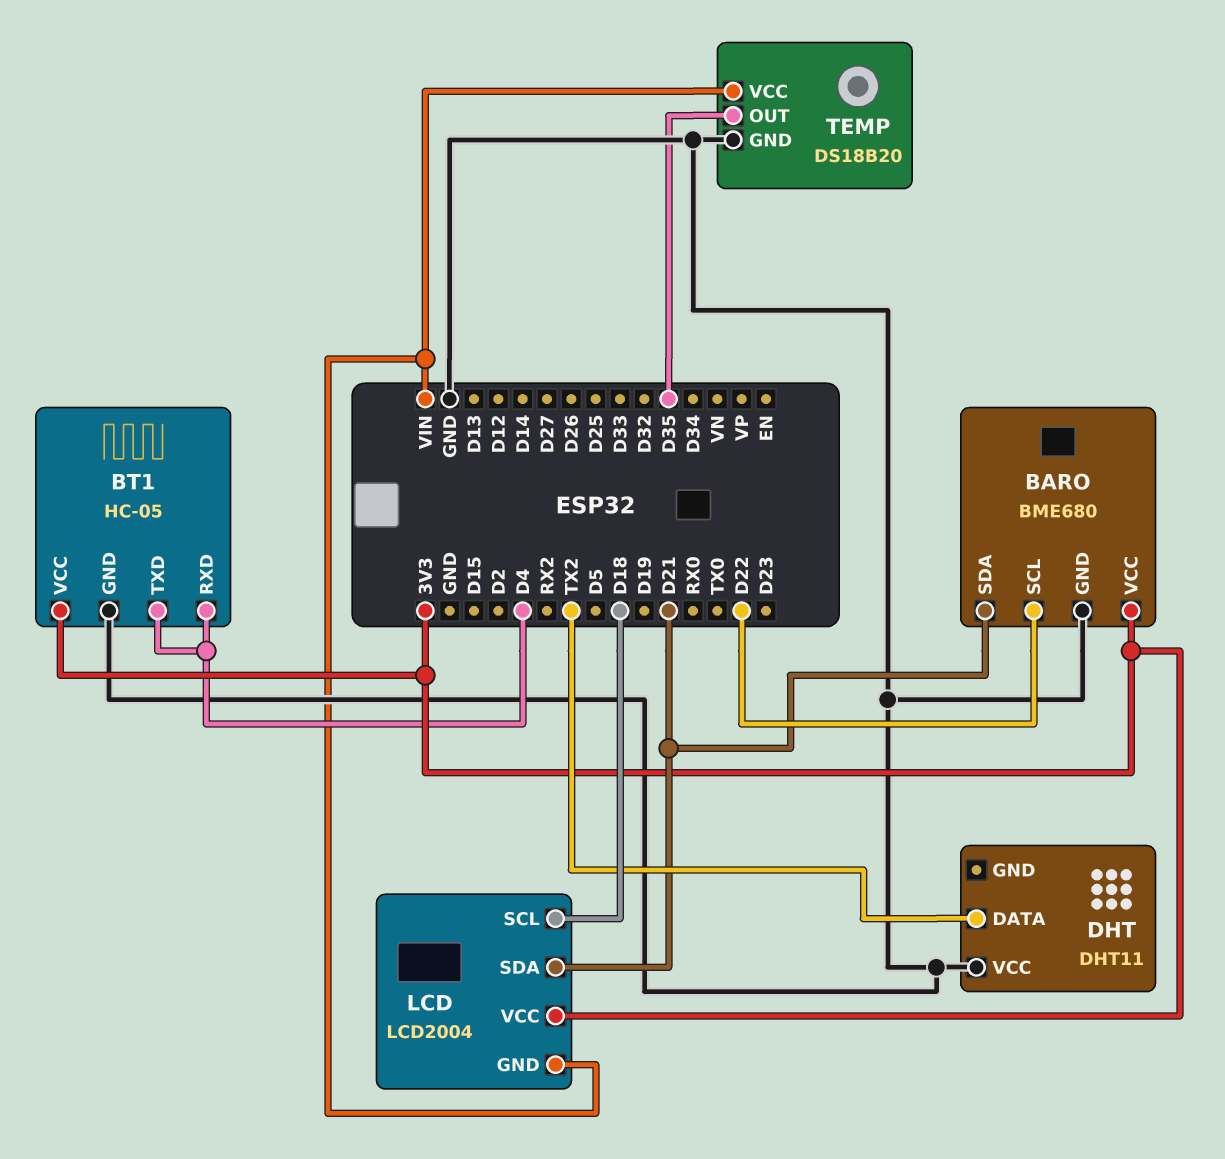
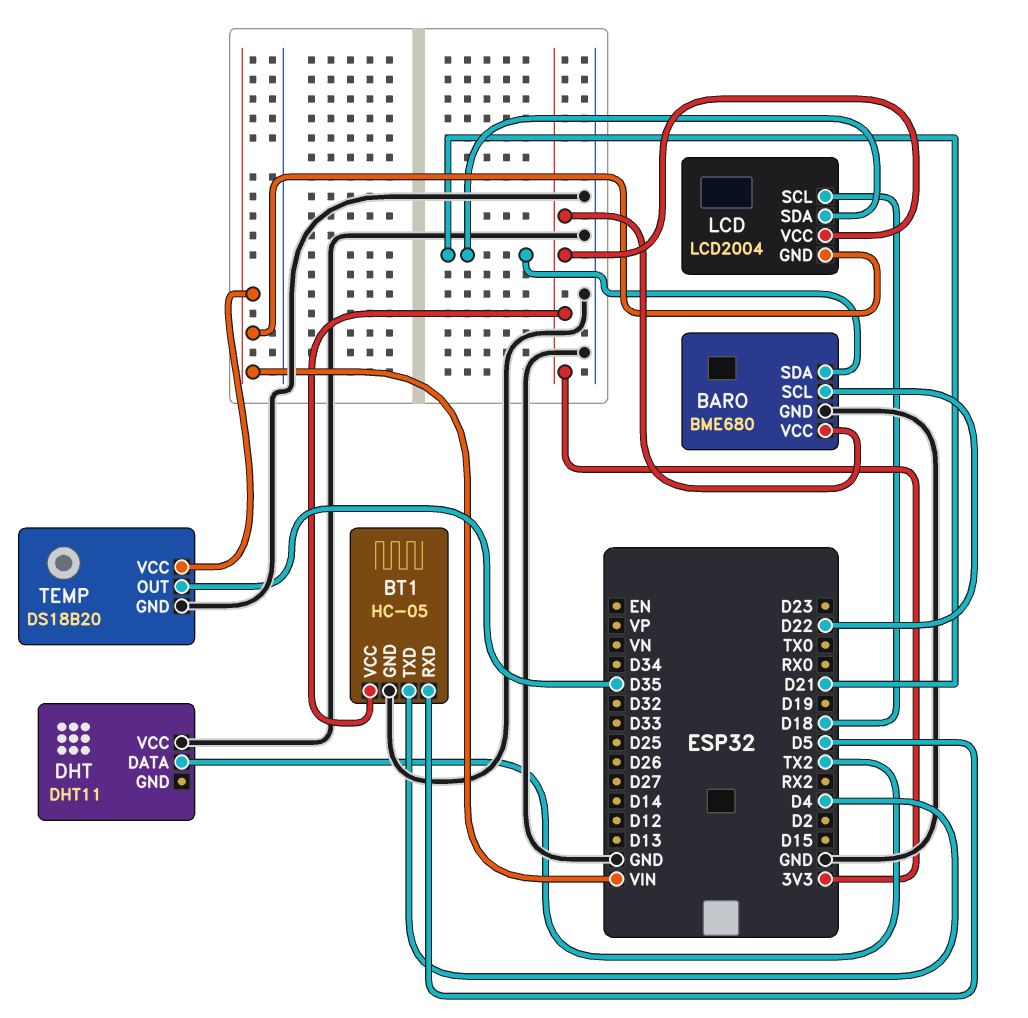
BT1 pin RXD: D4 -> D5

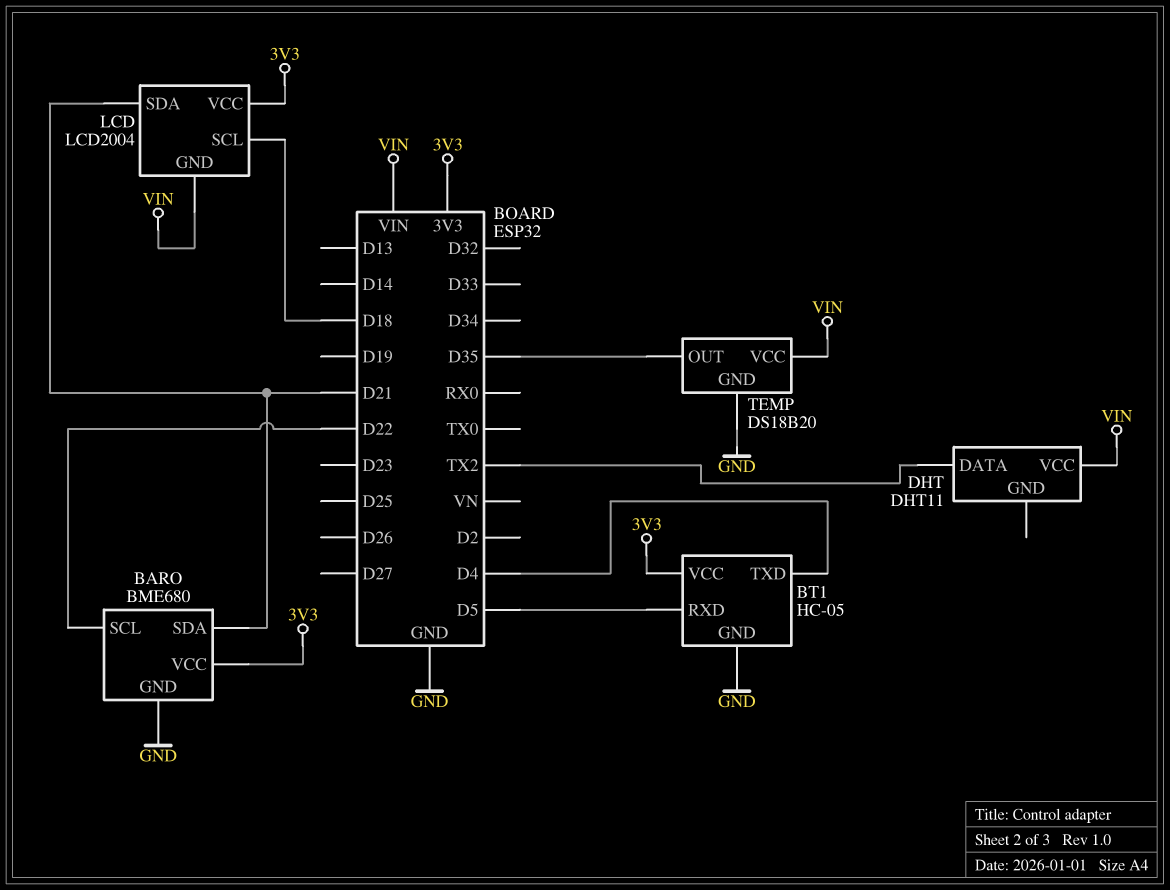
DHT pin VCC: GND -> VIN

